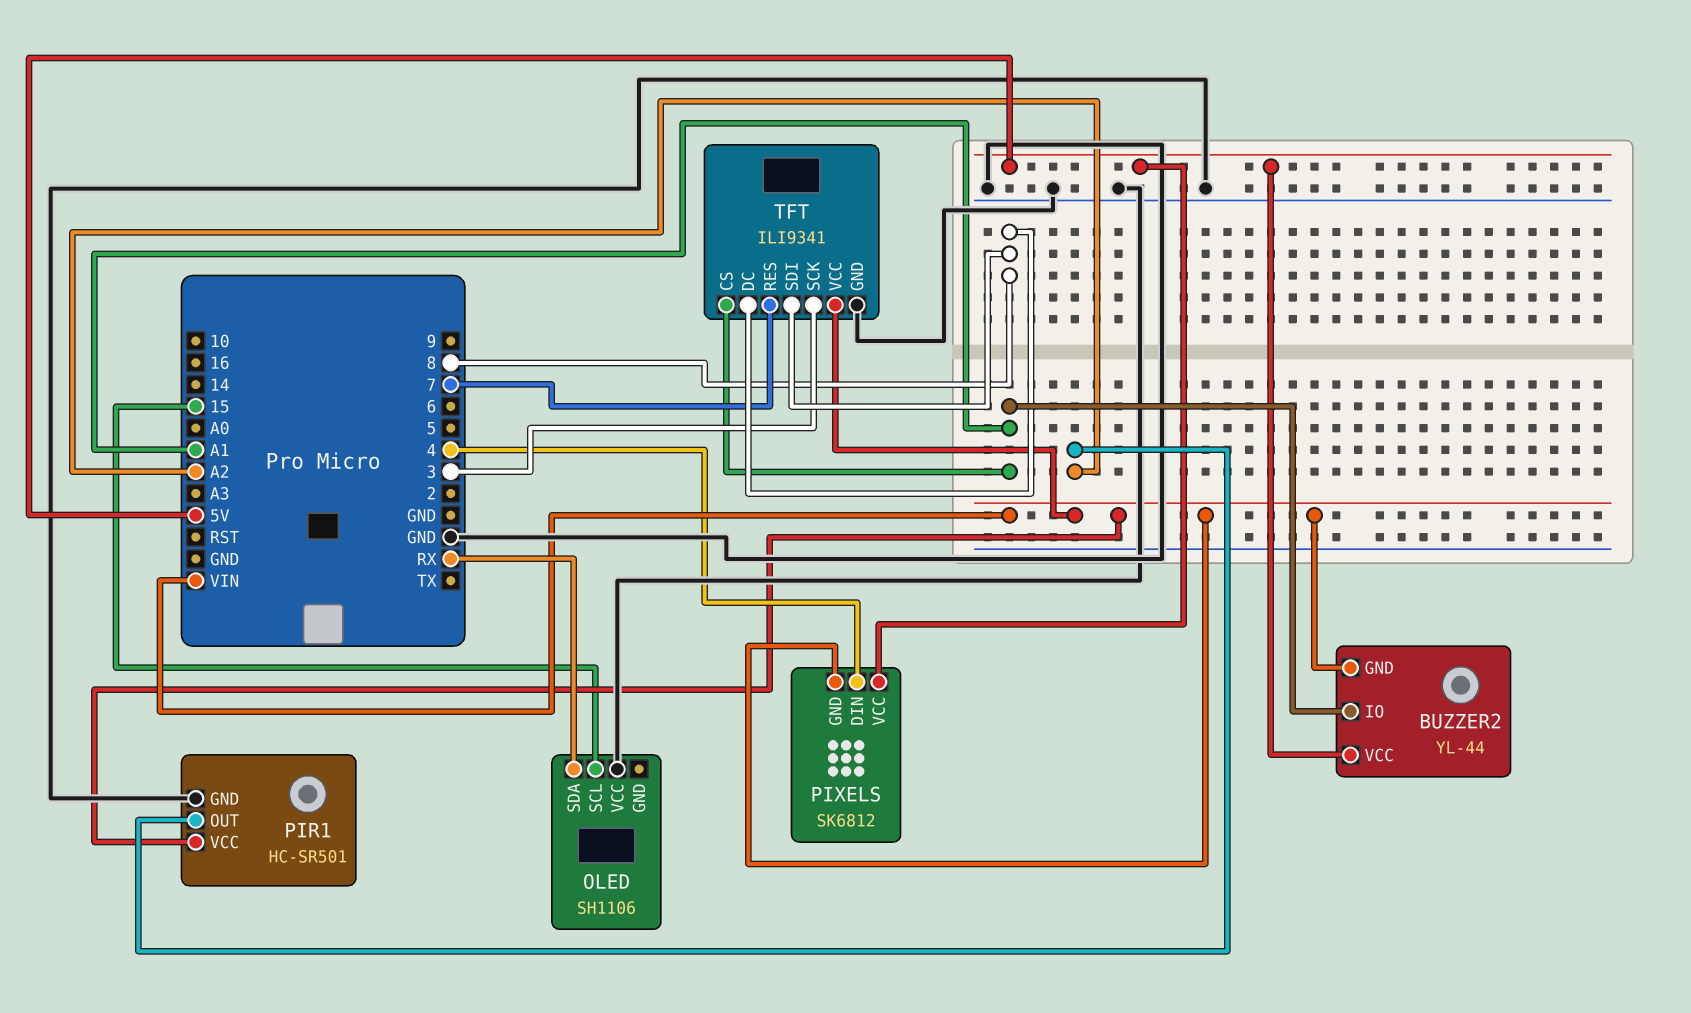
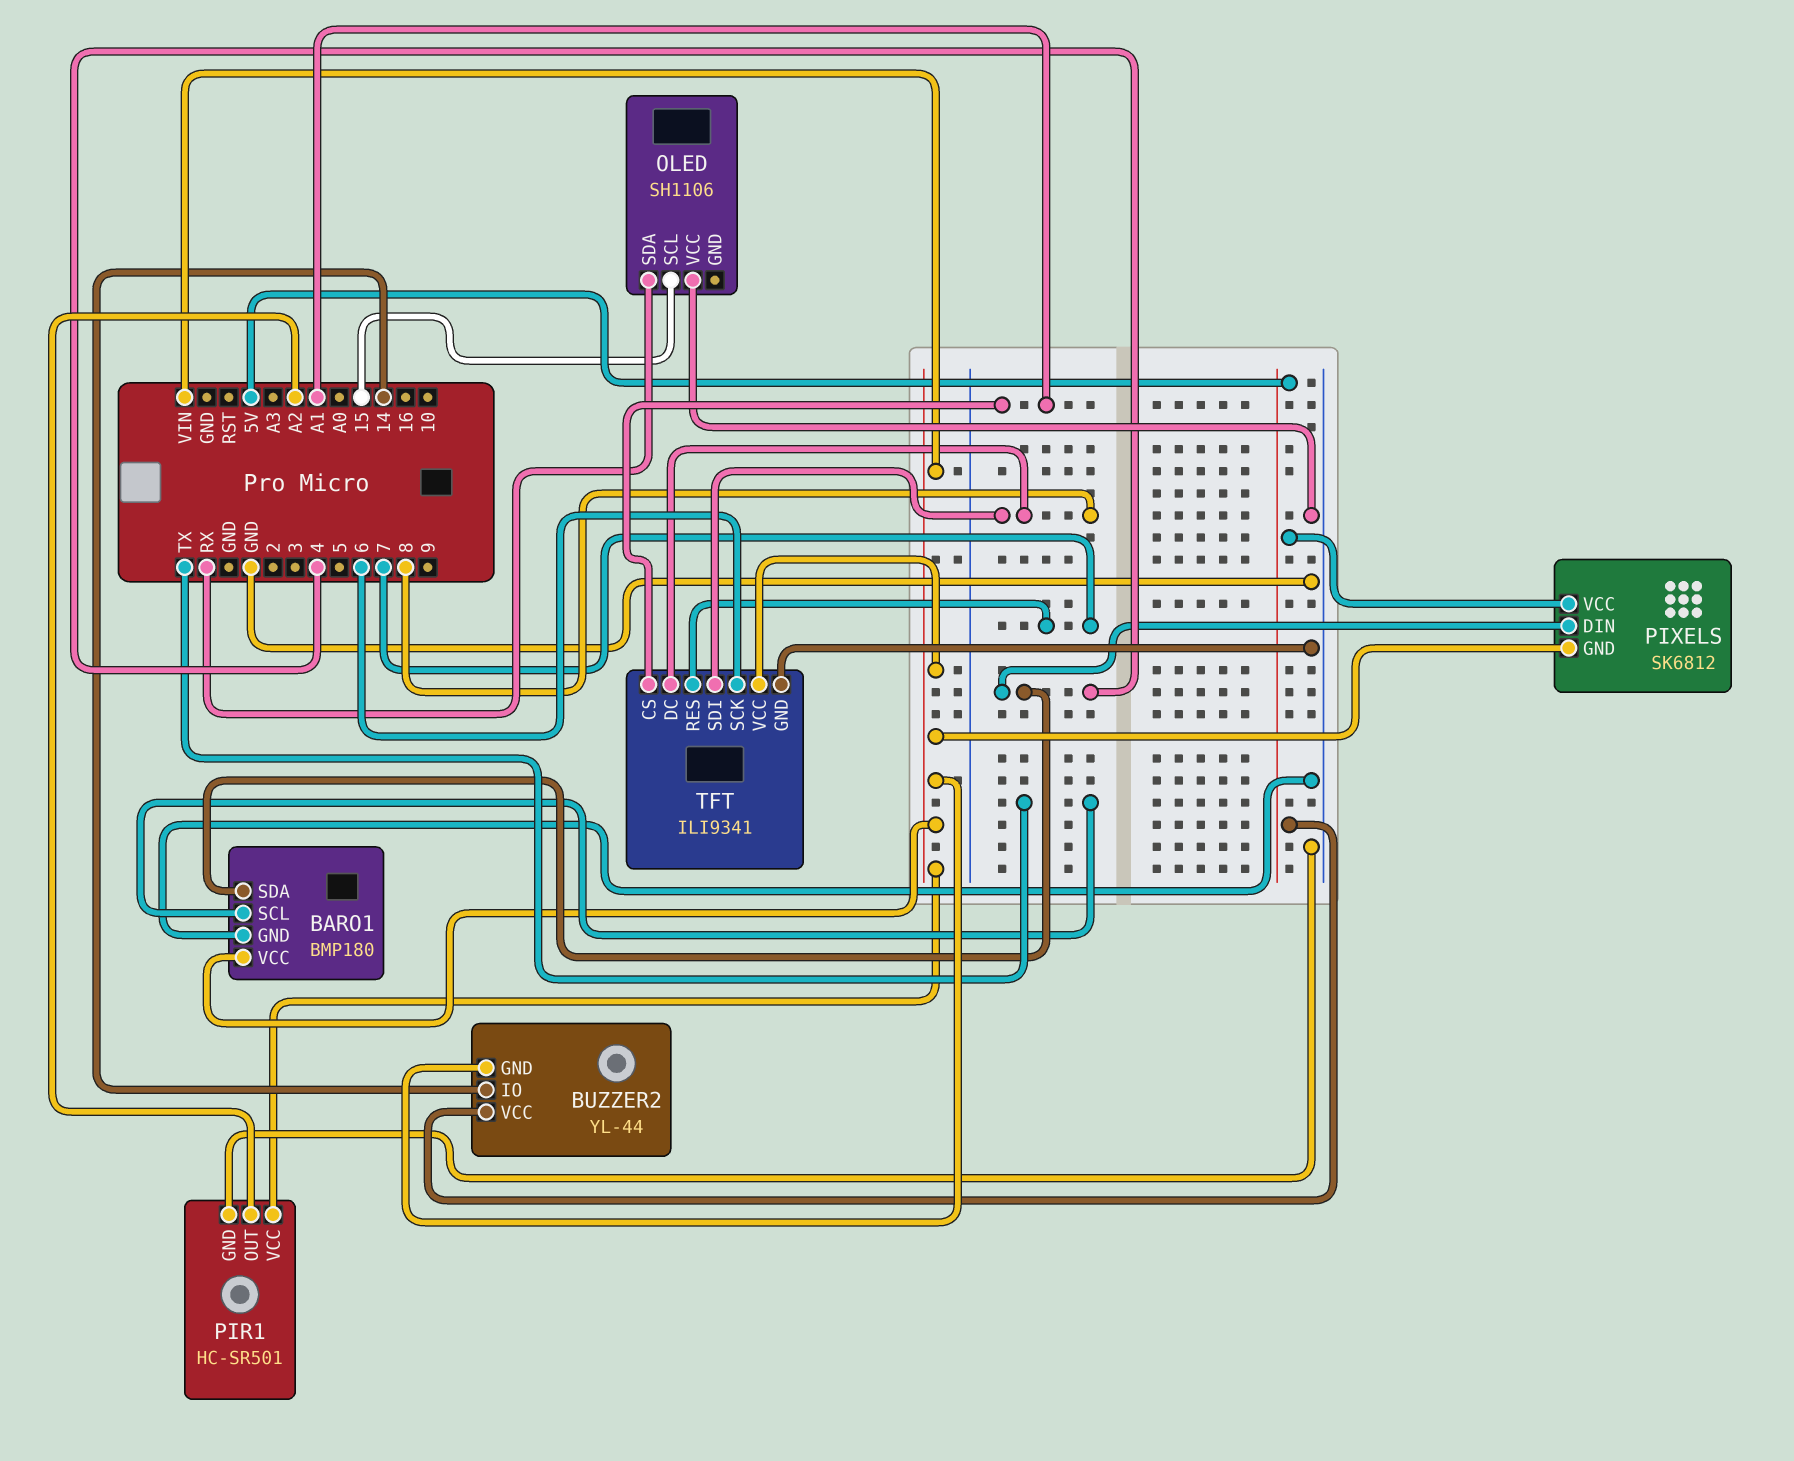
BARO1: none -> BMP180
BARO1 pin GND: none -> GND
BARO1 pin SCL: none -> TX
BARO1 pin SDA: none -> 4
BARO1 pin VCC: none -> VIN
BUZZER2 pin IO: A1 -> 14
TFT pin SCK: 3 -> 6

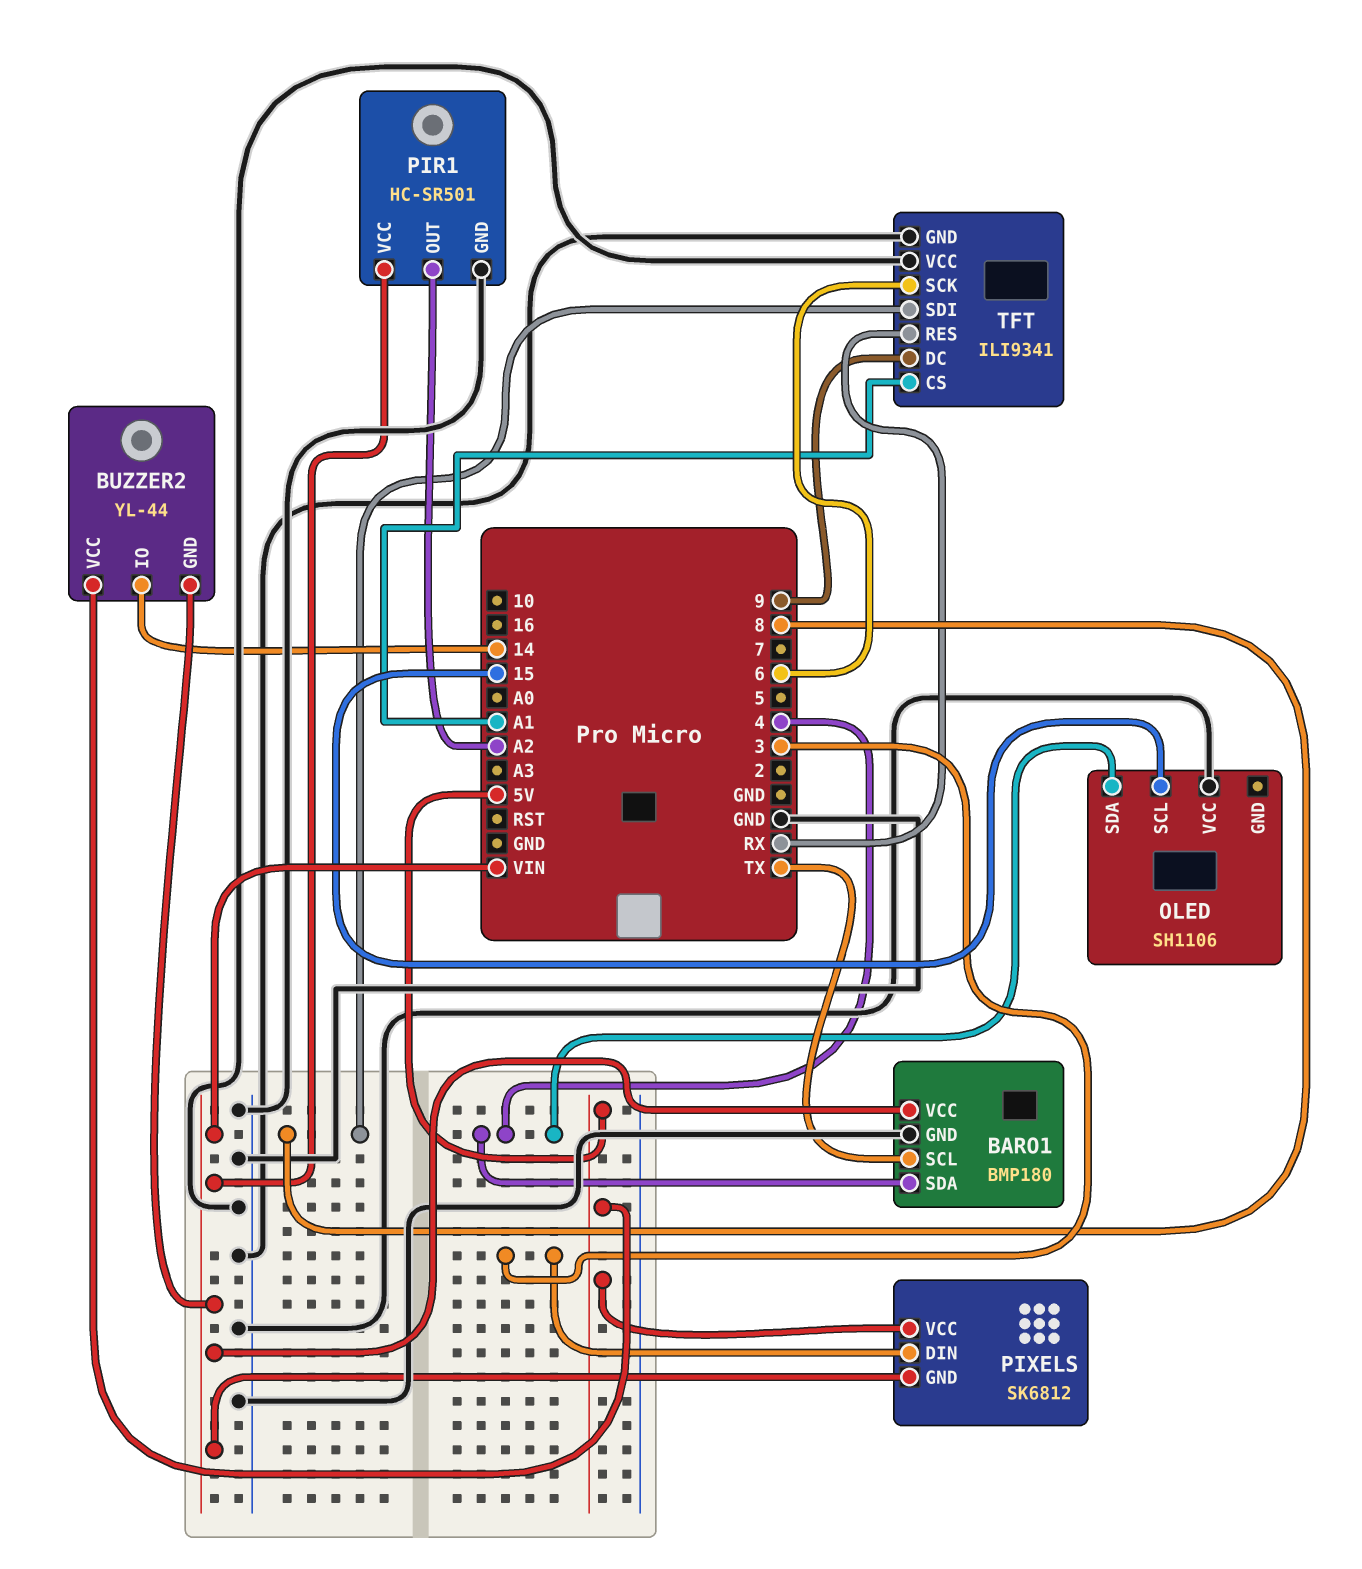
OLED pin SDA: RX -> 4
PIXELS pin DIN: 4 -> 3
TFT pin DC: 8 -> 9
TFT pin RES: 7 -> RX
TFT pin VCC: VIN -> GND

